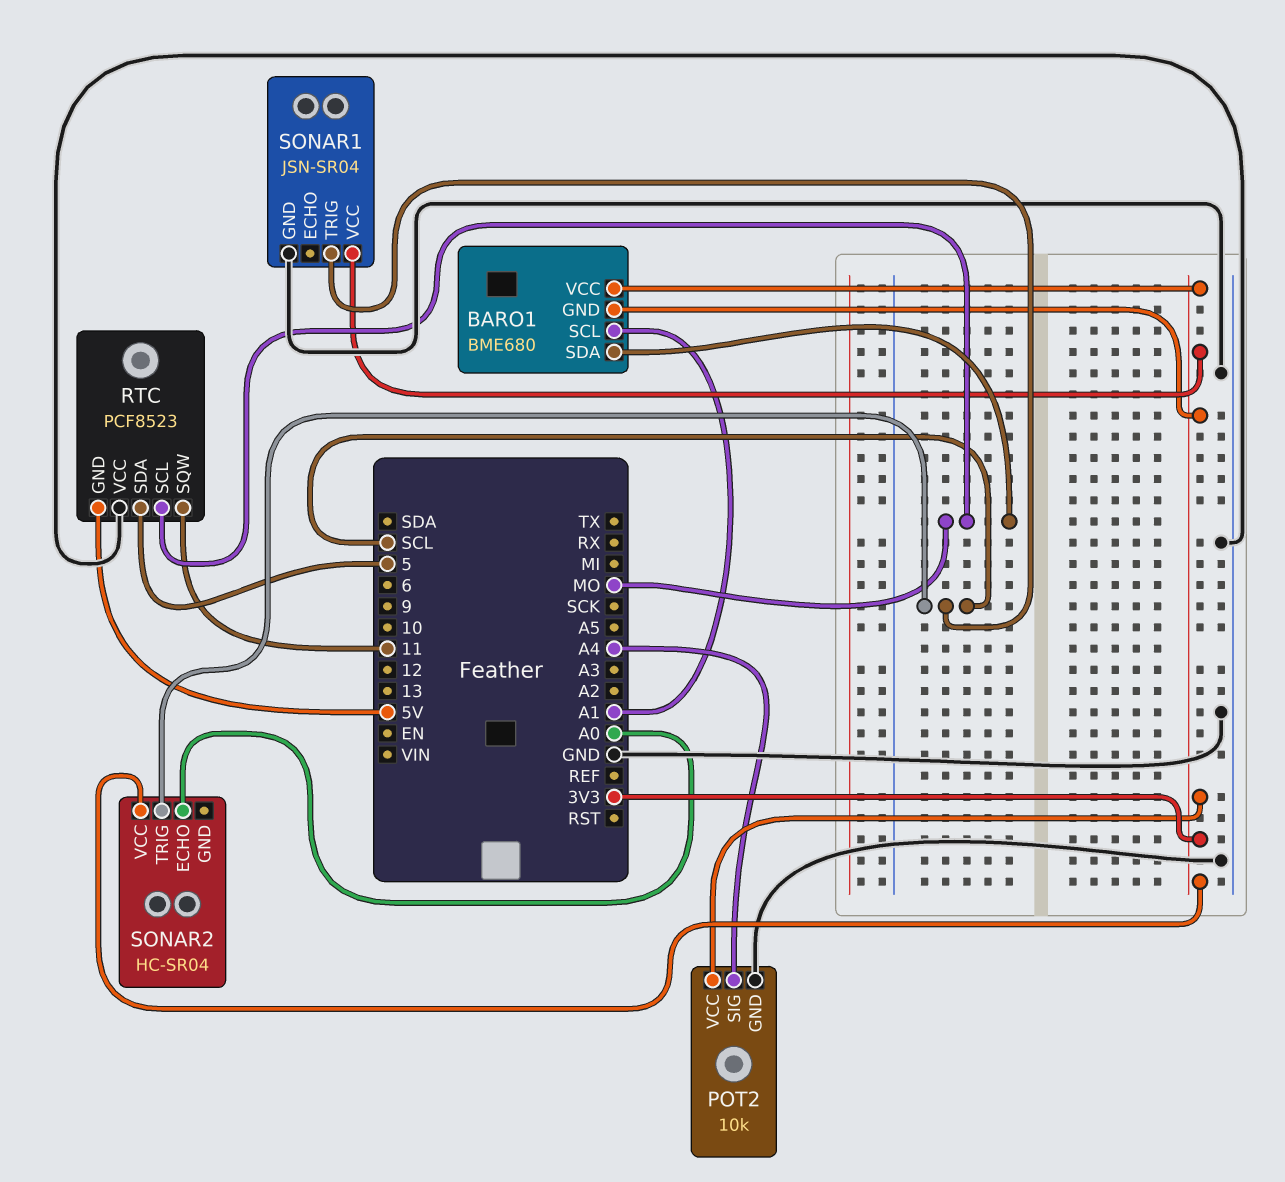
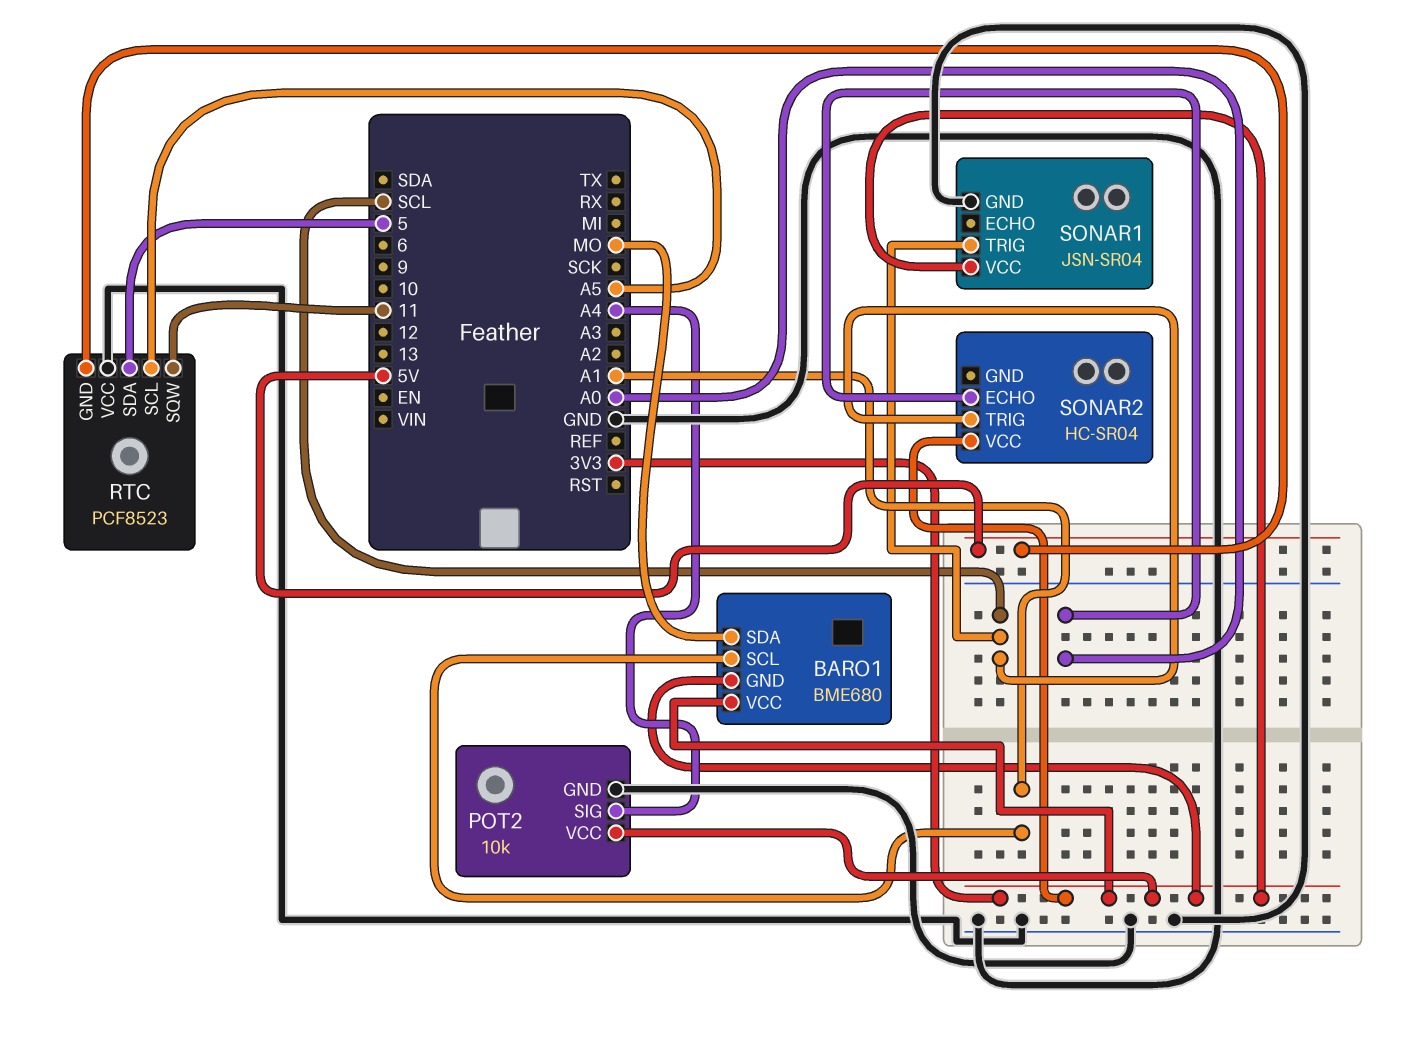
RTC pin SCL: MO -> A5

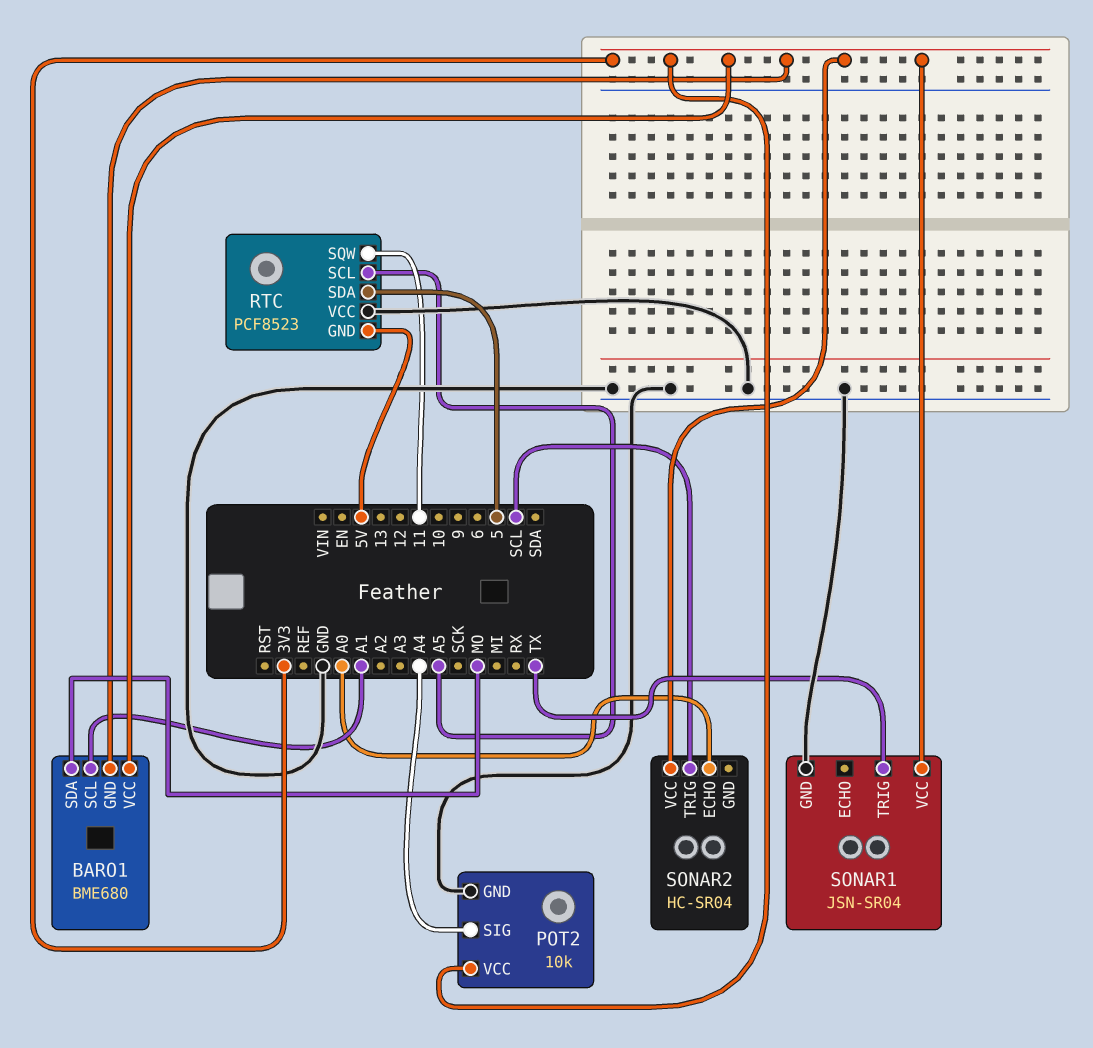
SONAR1 pin TRIG: SCL -> TX

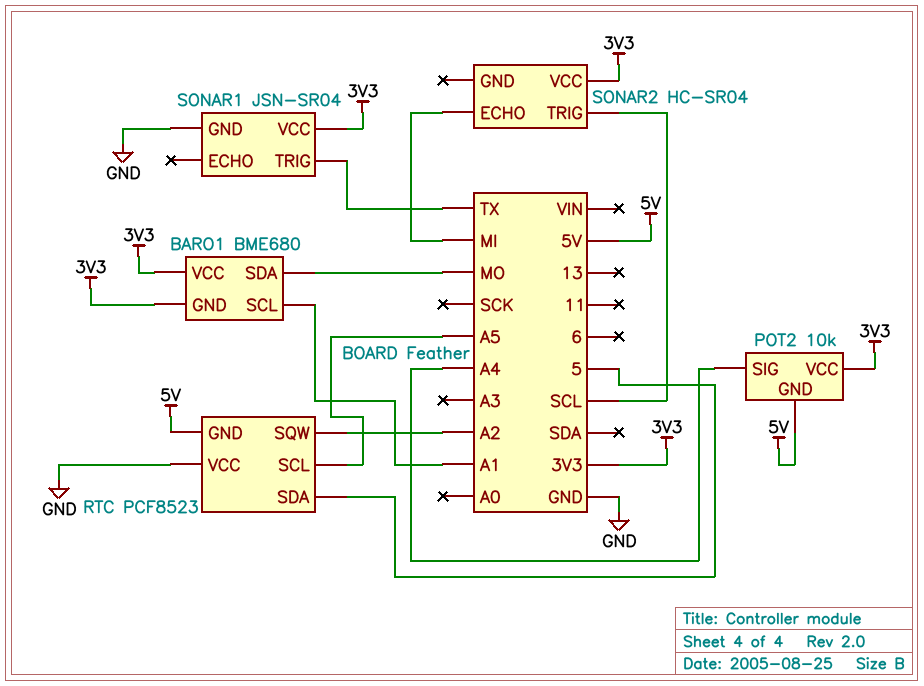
POT2 pin GND: GND -> 5V
RTC pin SQW: 11 -> A2
SONAR2 pin ECHO: A0 -> MI

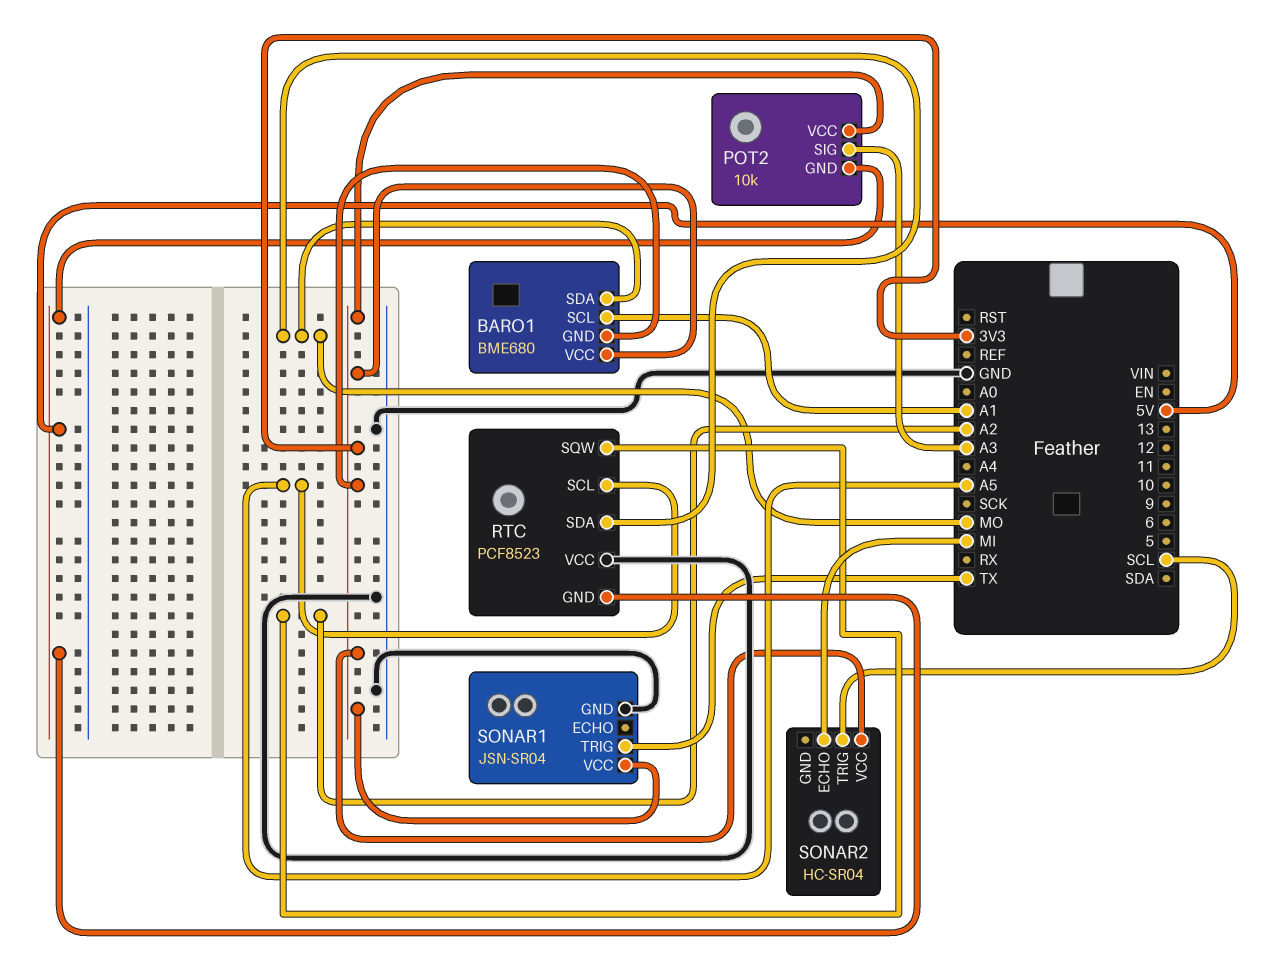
POT2 pin SIG: A4 -> A3
RTC pin SDA: 5 -> MO

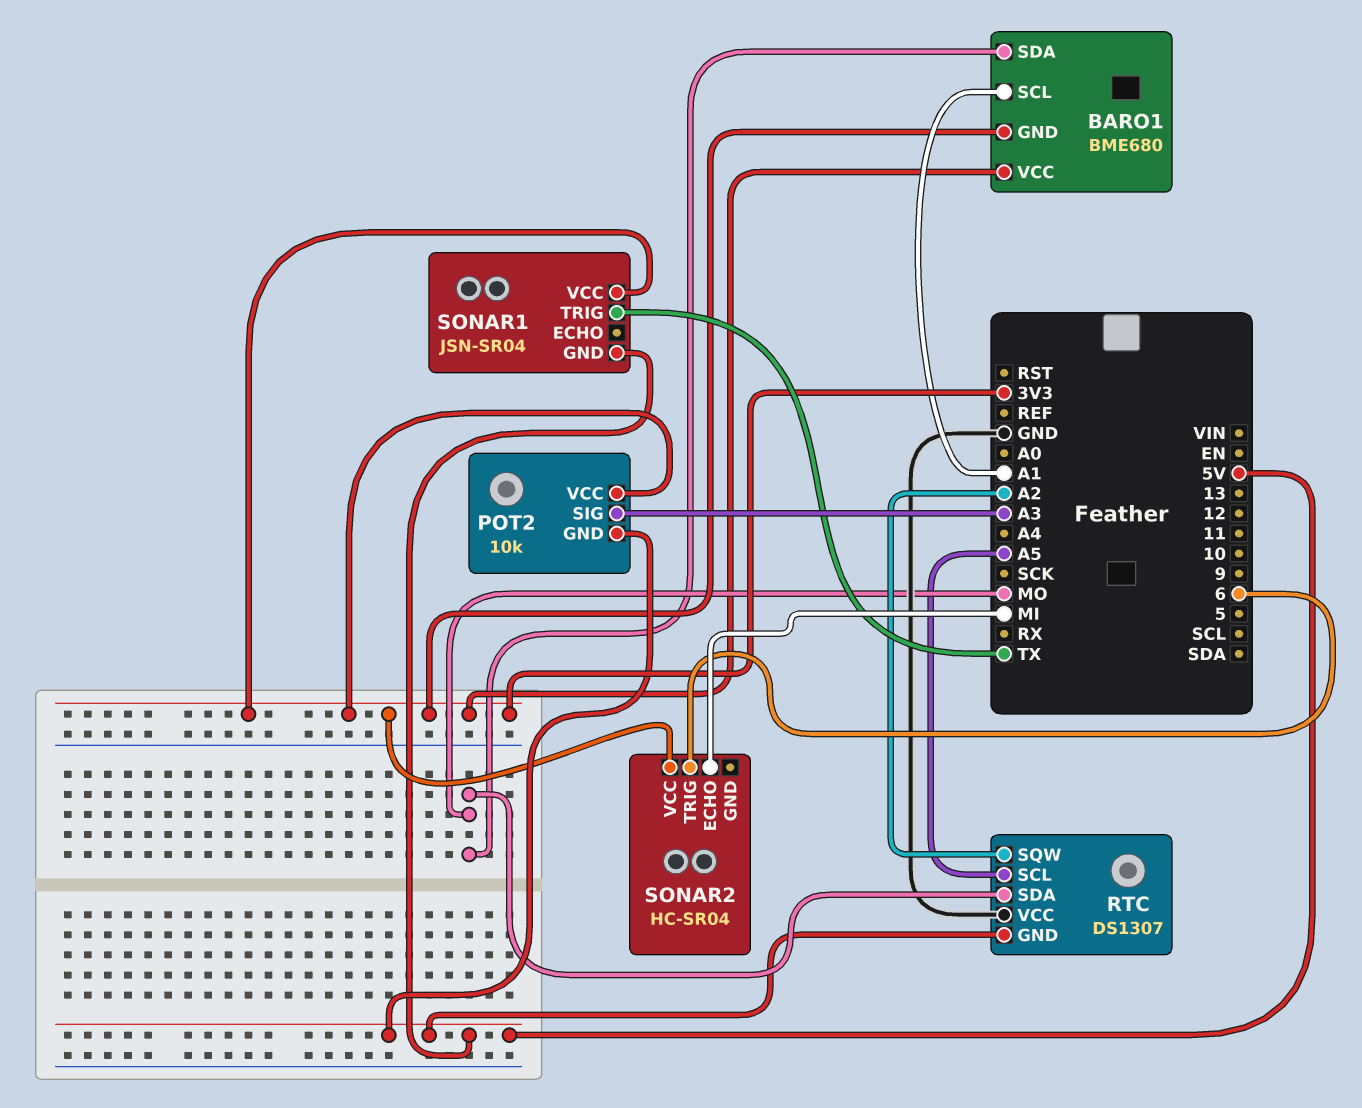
RTC: PCF8523 -> DS1307
SONAR1 pin GND: GND -> 5V
SONAR2 pin TRIG: SCL -> 6

